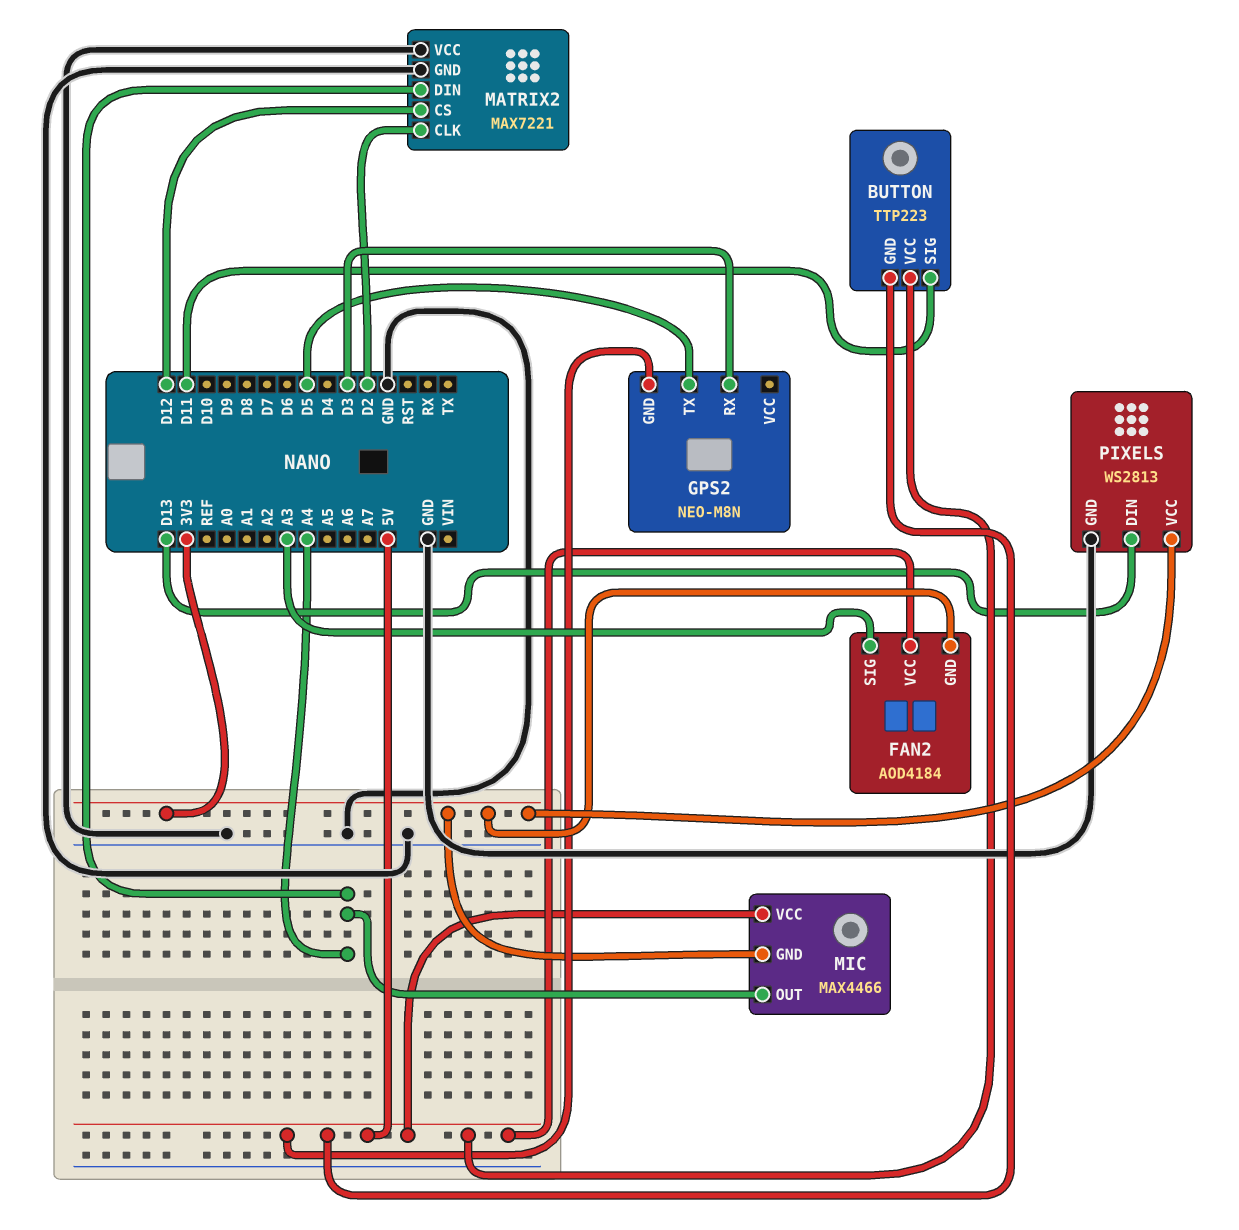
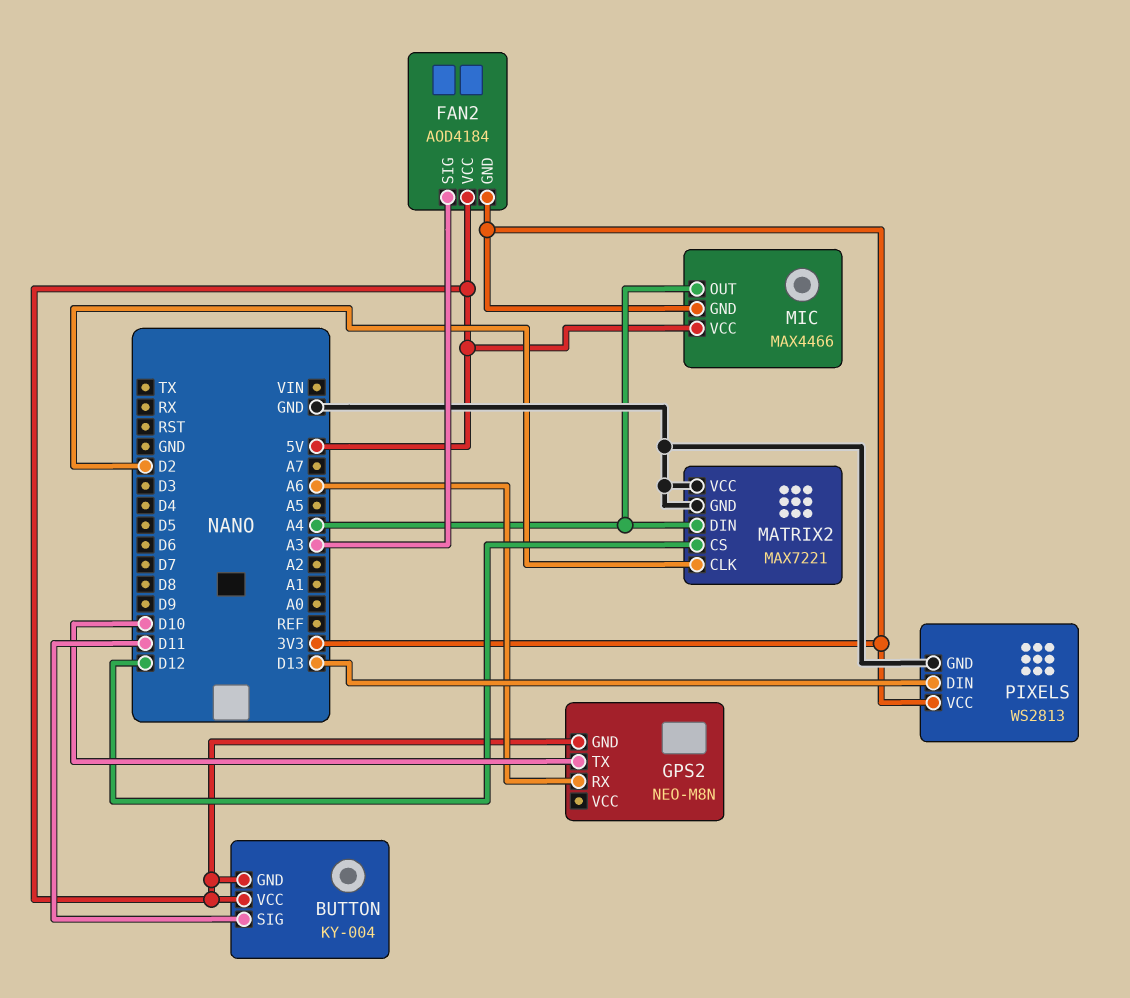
BUTTON: TTP223 -> KY-004
GPS2 pin RX: D3 -> A6
GPS2 pin TX: D5 -> D10

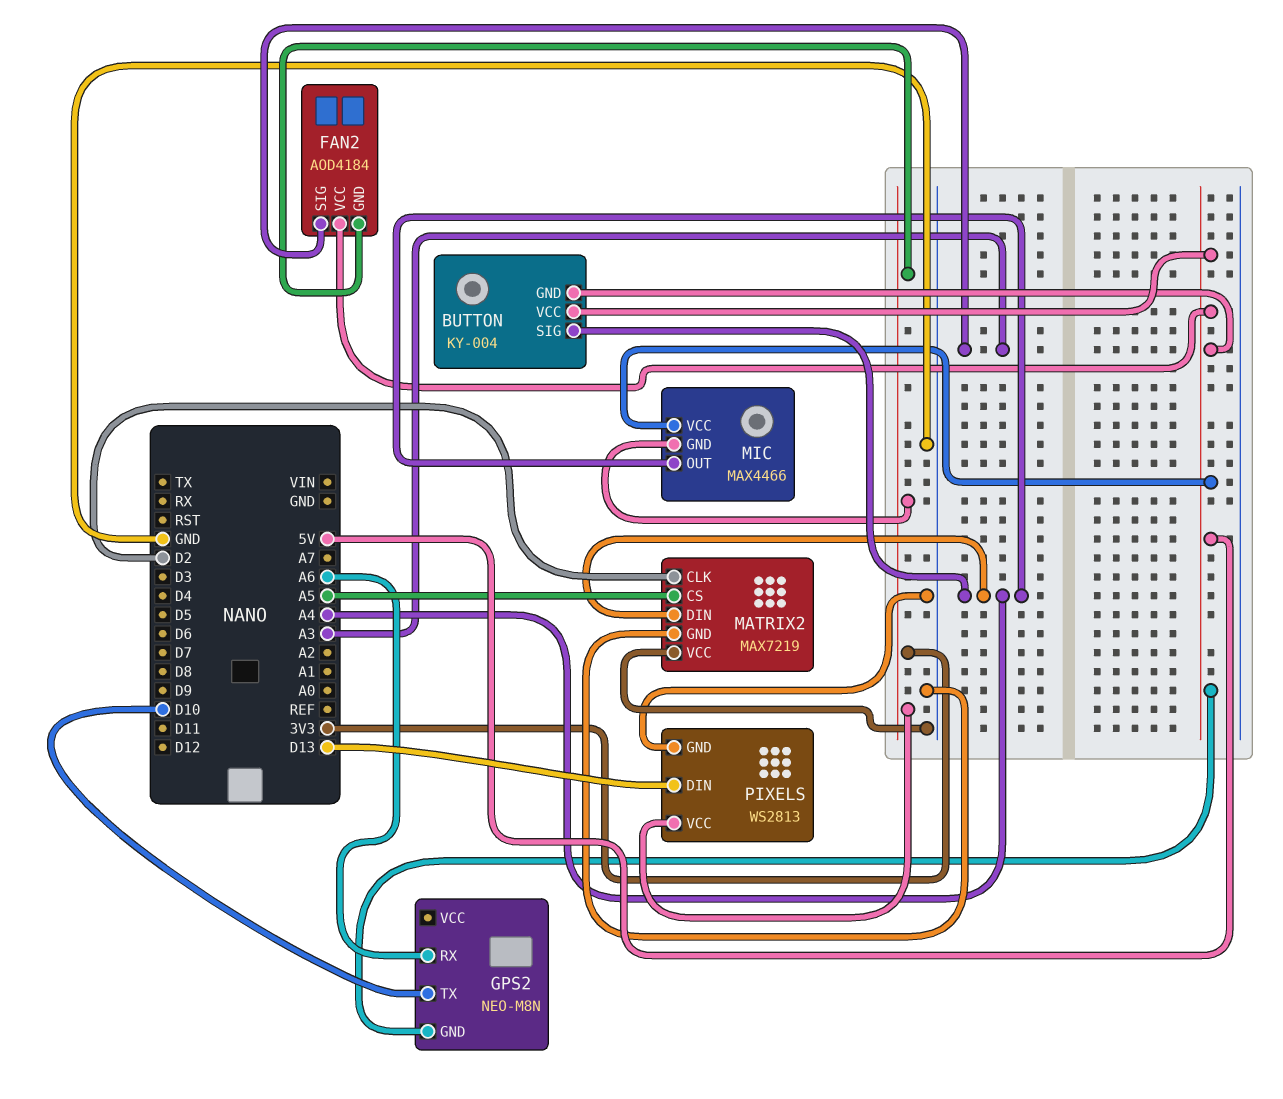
BUTTON pin SIG: D11 -> A4
MATRIX2: MAX7221 -> MAX7219
MATRIX2 pin CS: D12 -> A5

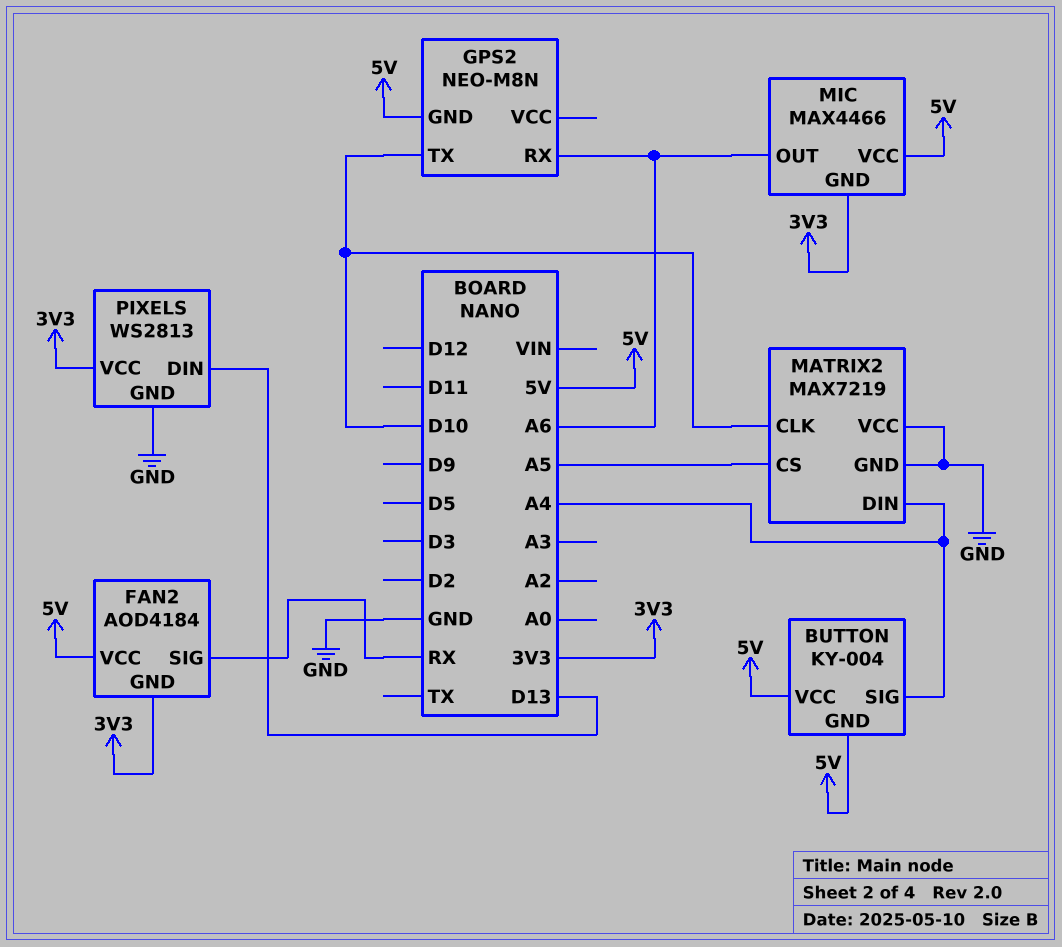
FAN2 pin SIG: A3 -> RX
MATRIX2 pin CLK: D2 -> D10
MIC pin OUT: A4 -> A6

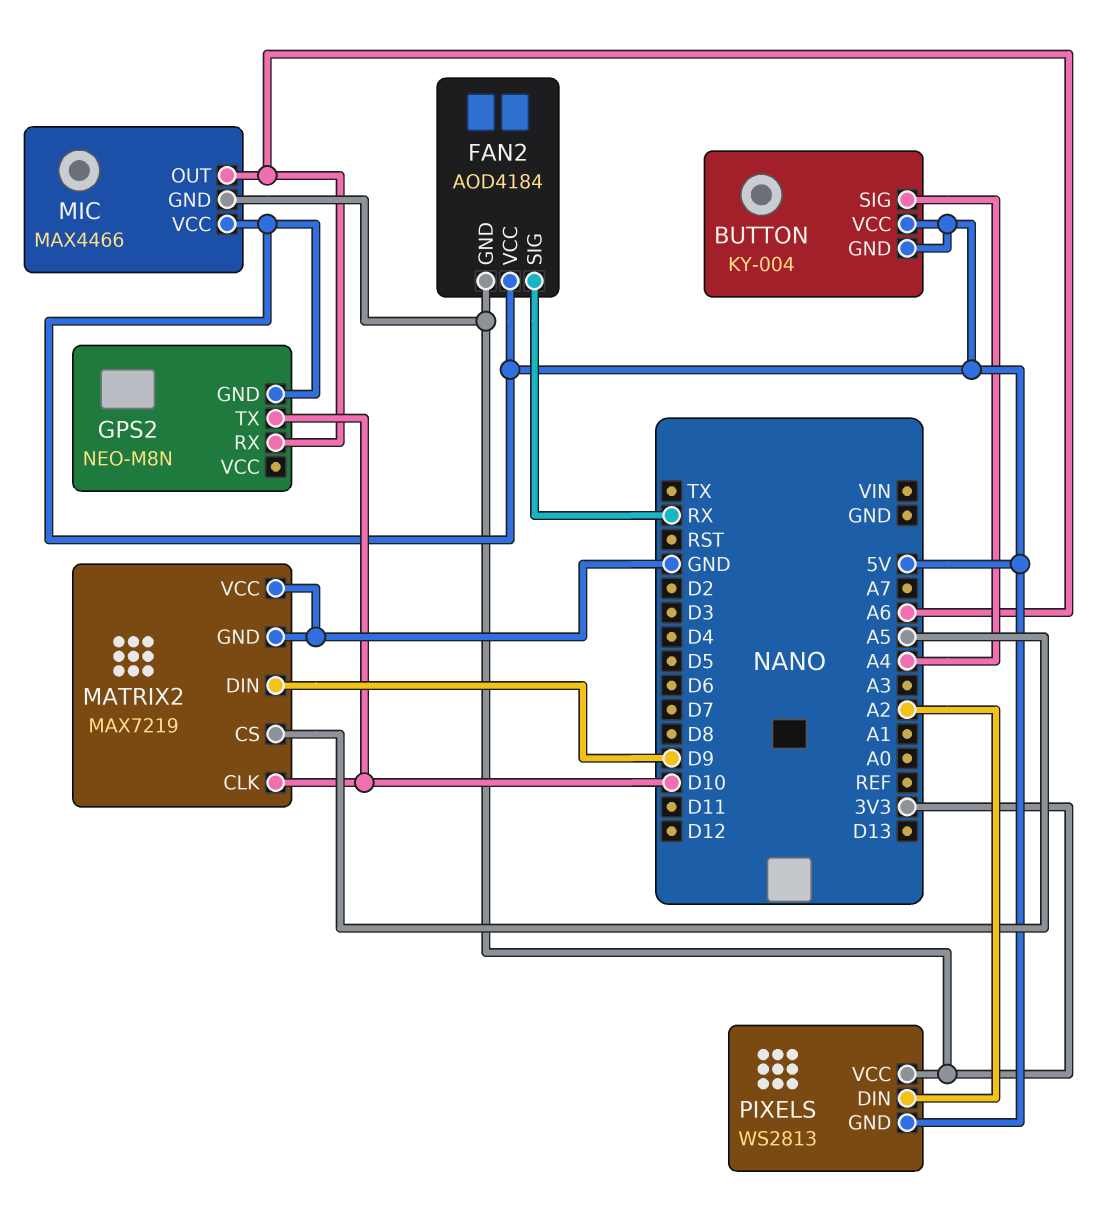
MATRIX2 pin DIN: A4 -> D9
PIXELS pin DIN: D13 -> A2
PIXELS pin GND: GND -> 5V

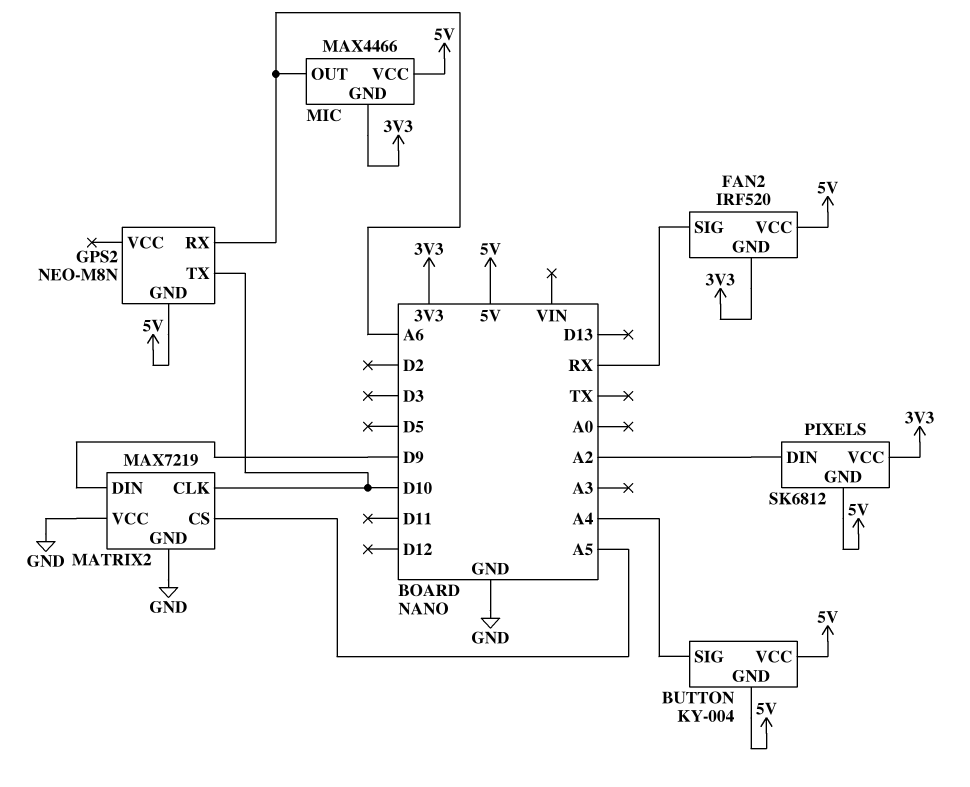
FAN2: AOD4184 -> IRF520
PIXELS: WS2813 -> SK6812

